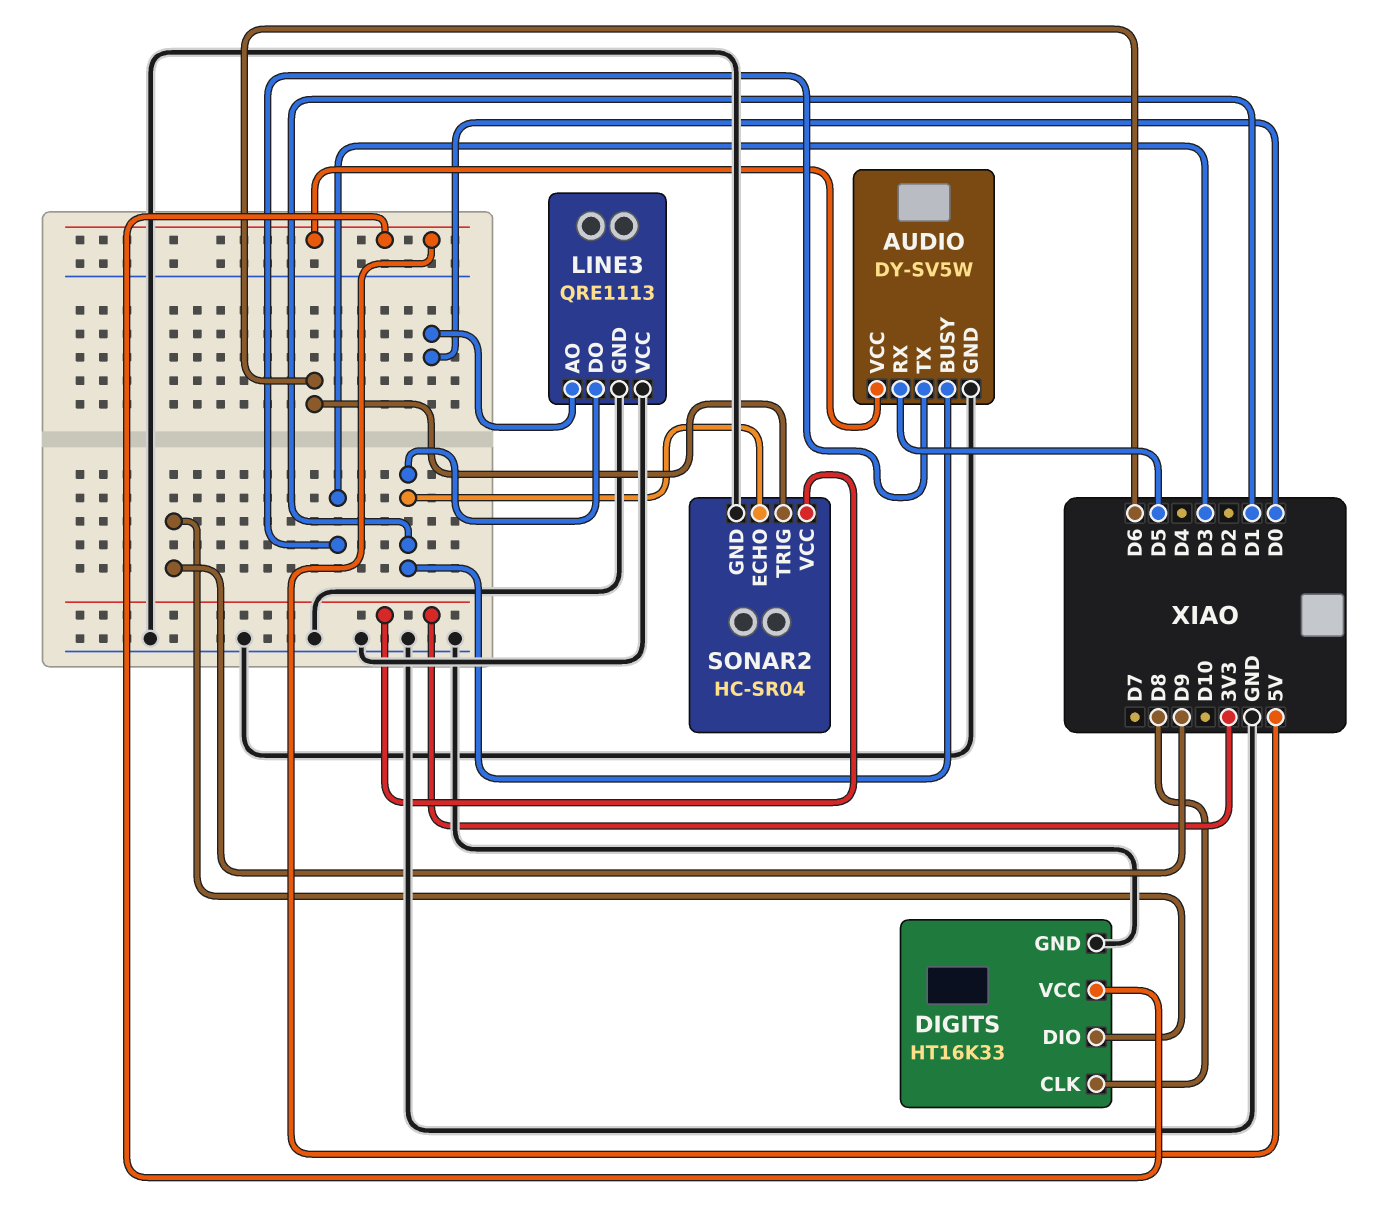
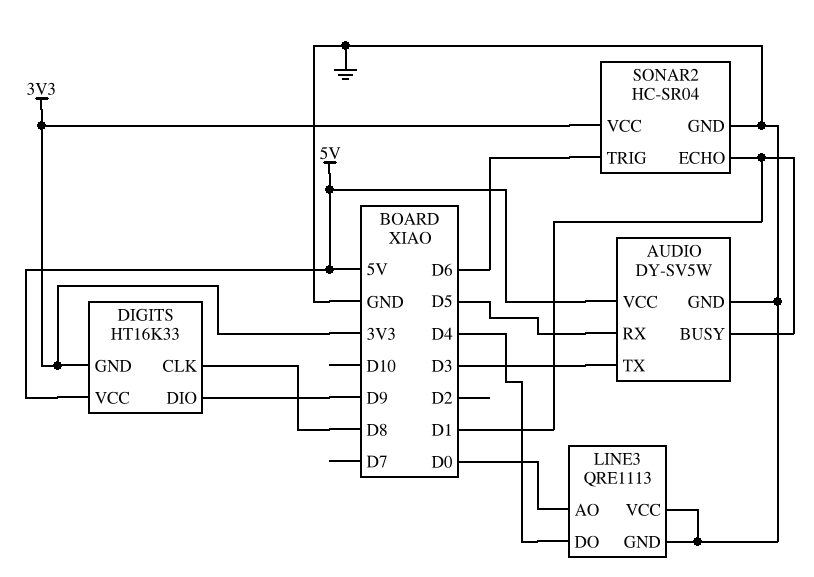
DIGITS pin GND: GND -> 3V3
LINE3 pin DO: D1 -> D4

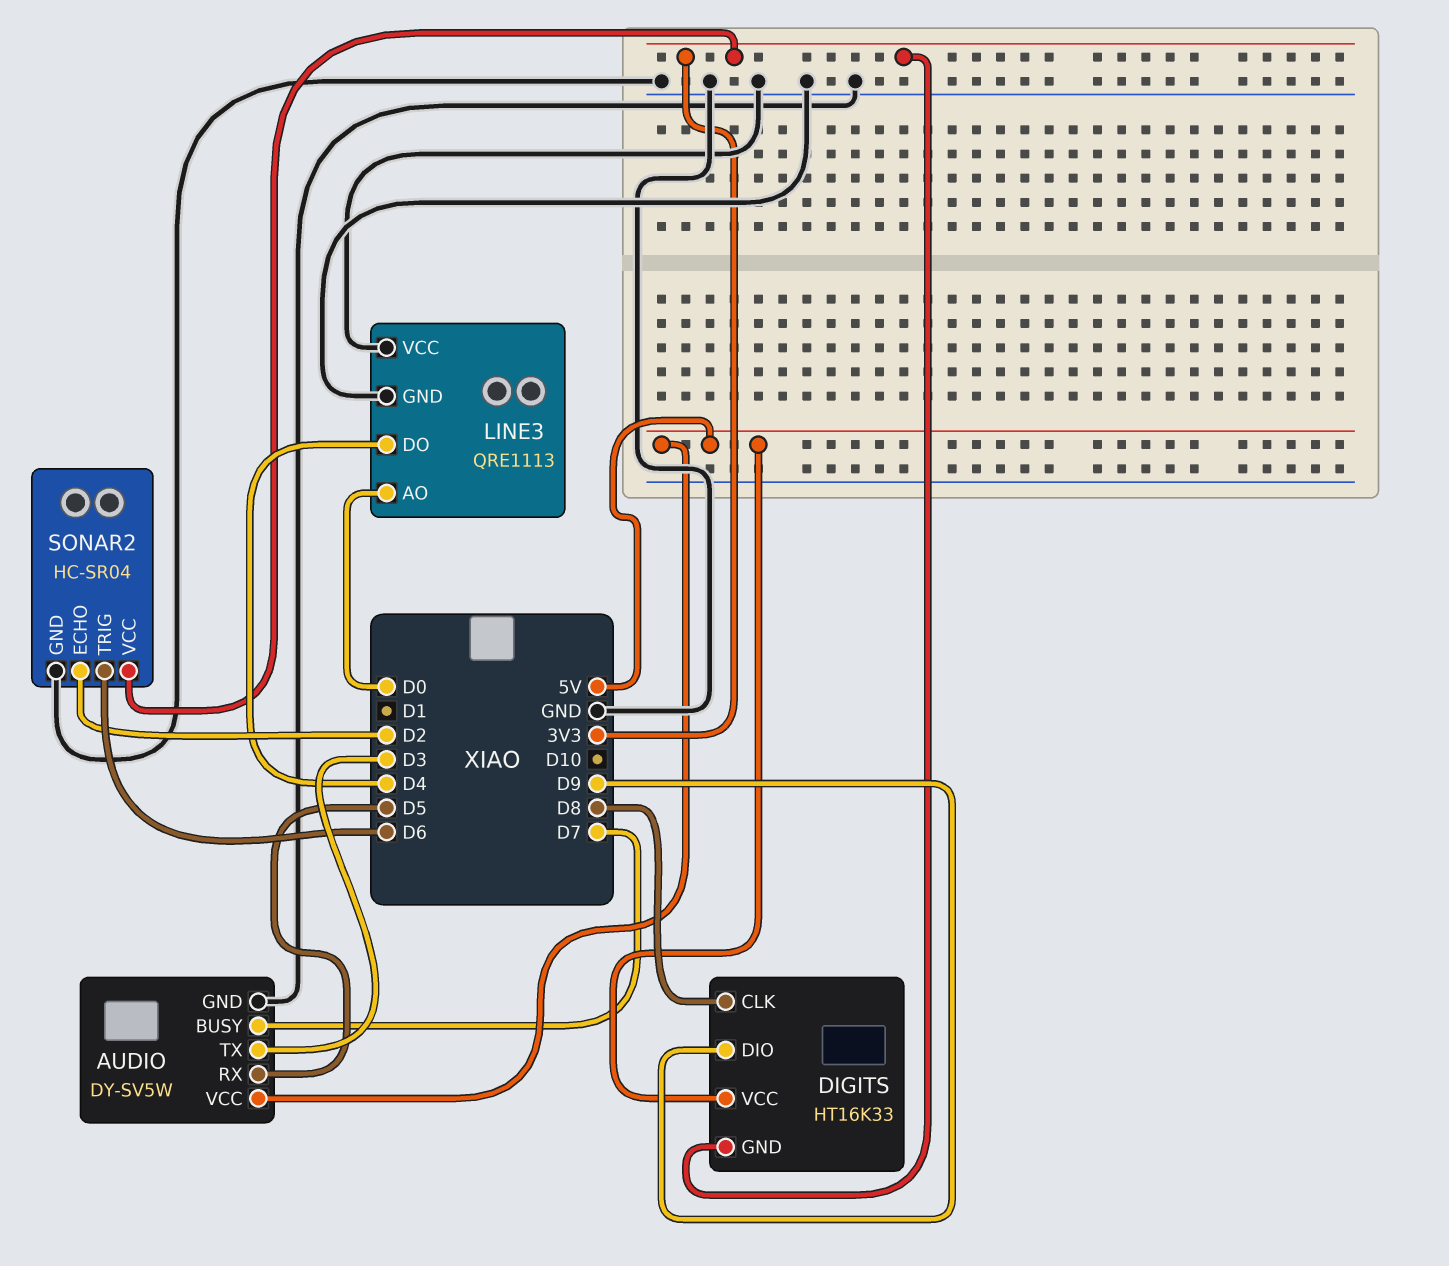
AUDIO pin BUSY: D1 -> D7
SONAR2 pin ECHO: D1 -> D2

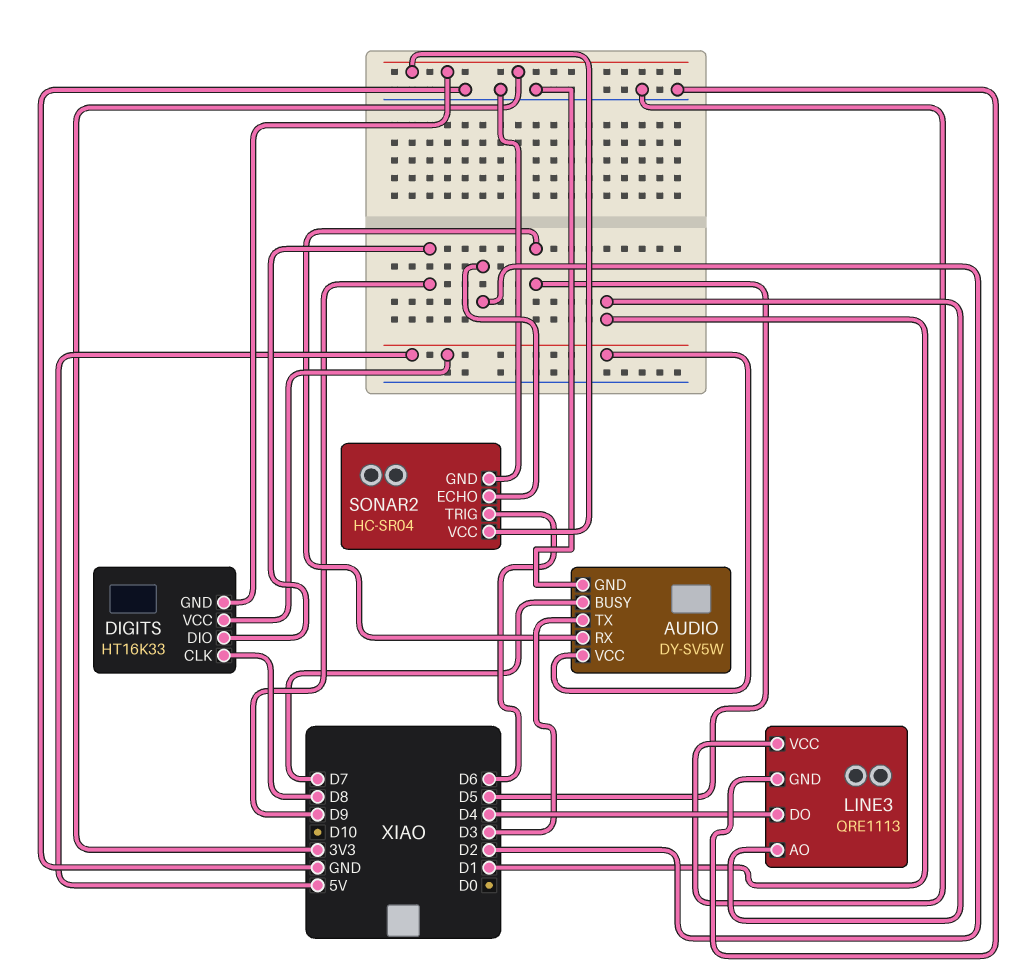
LINE3 pin AO: D0 -> D1

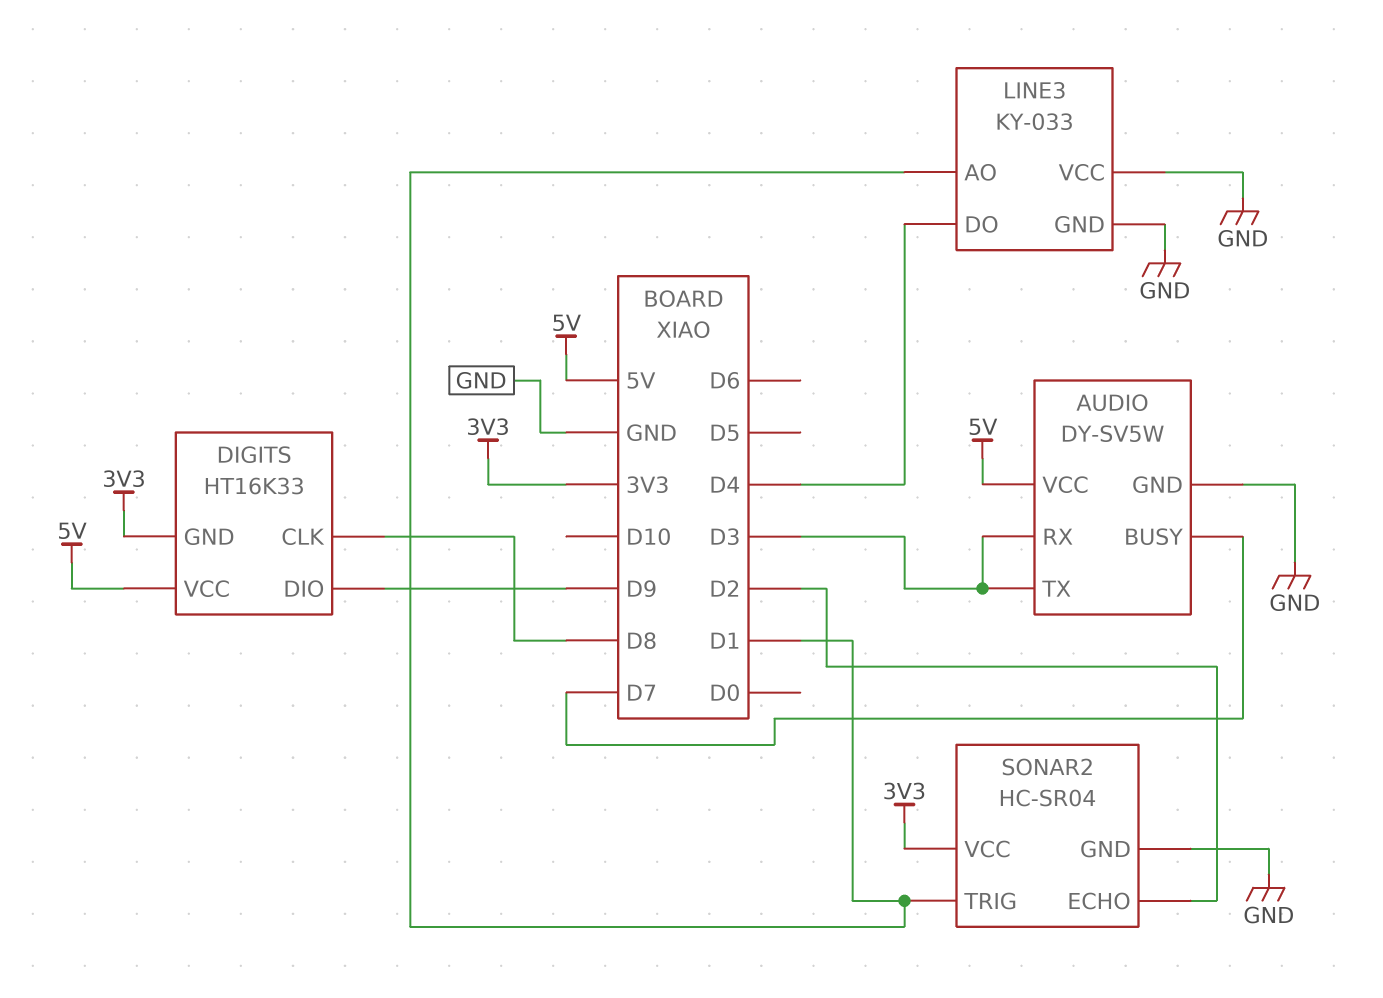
AUDIO pin RX: D5 -> D3
LINE3: QRE1113 -> KY-033
SONAR2 pin TRIG: D6 -> D1

